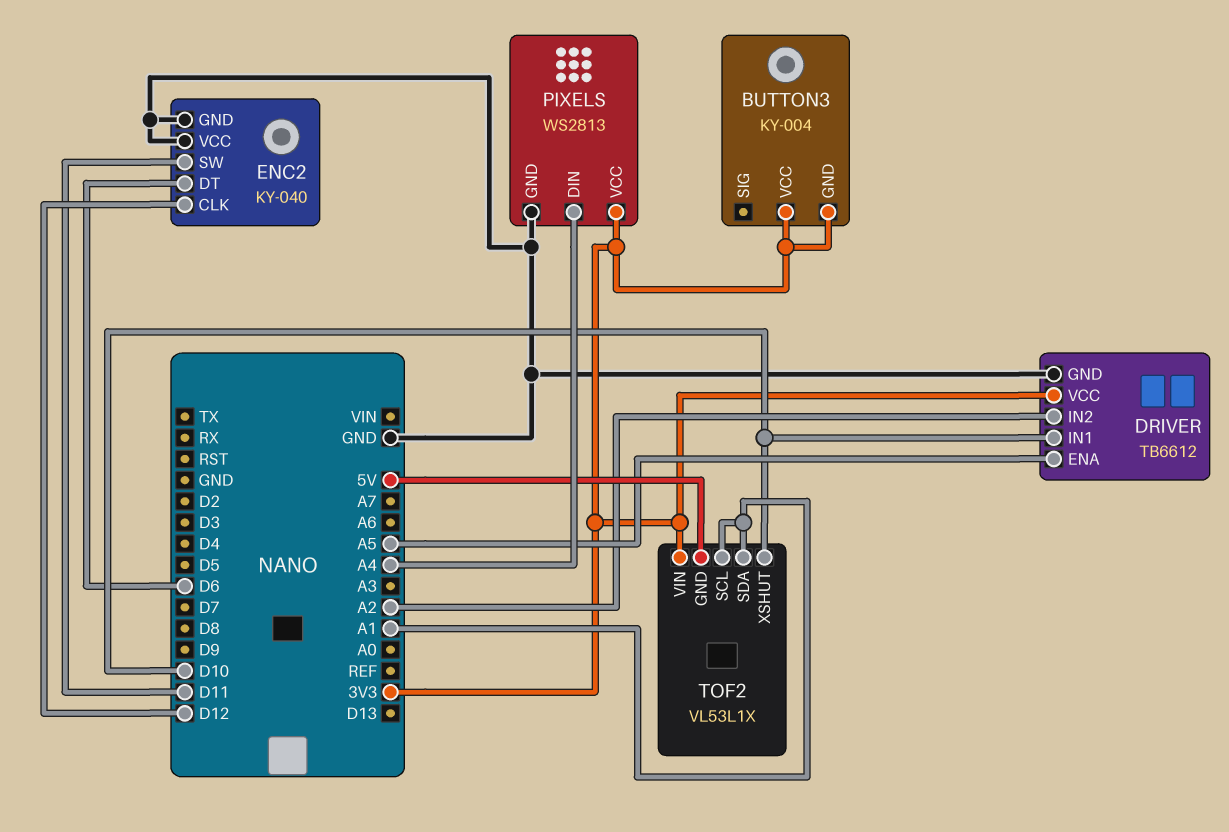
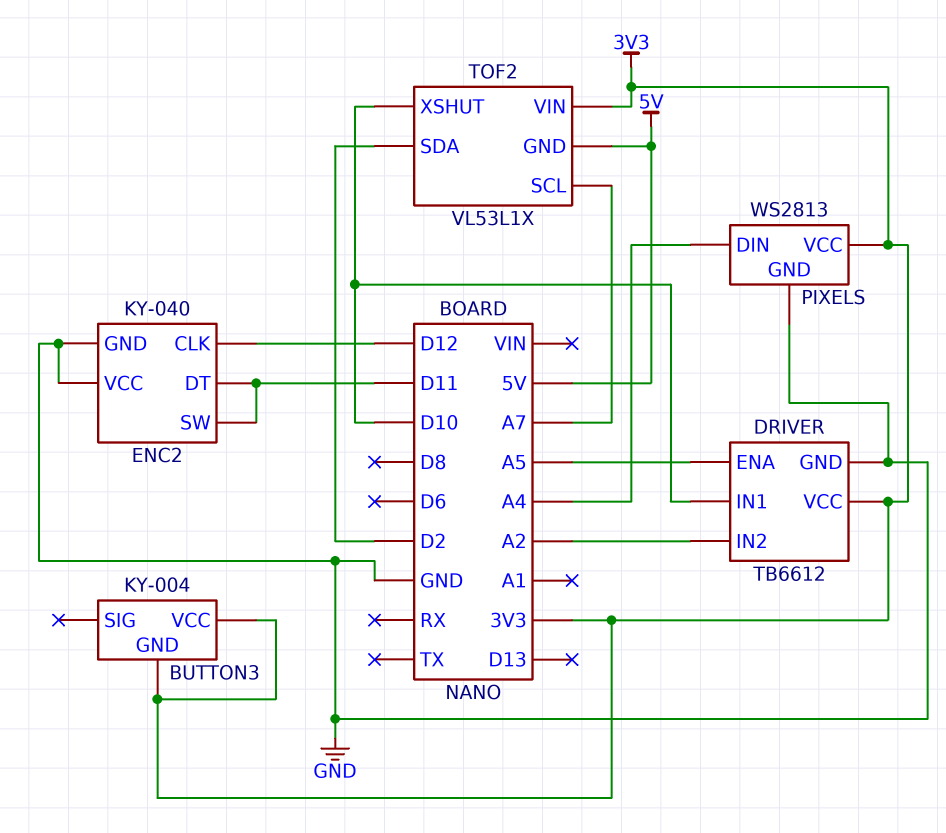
ENC2 pin DT: D6 -> D11
TOF2 pin SCL: A1 -> A7
TOF2 pin SDA: A1 -> D2

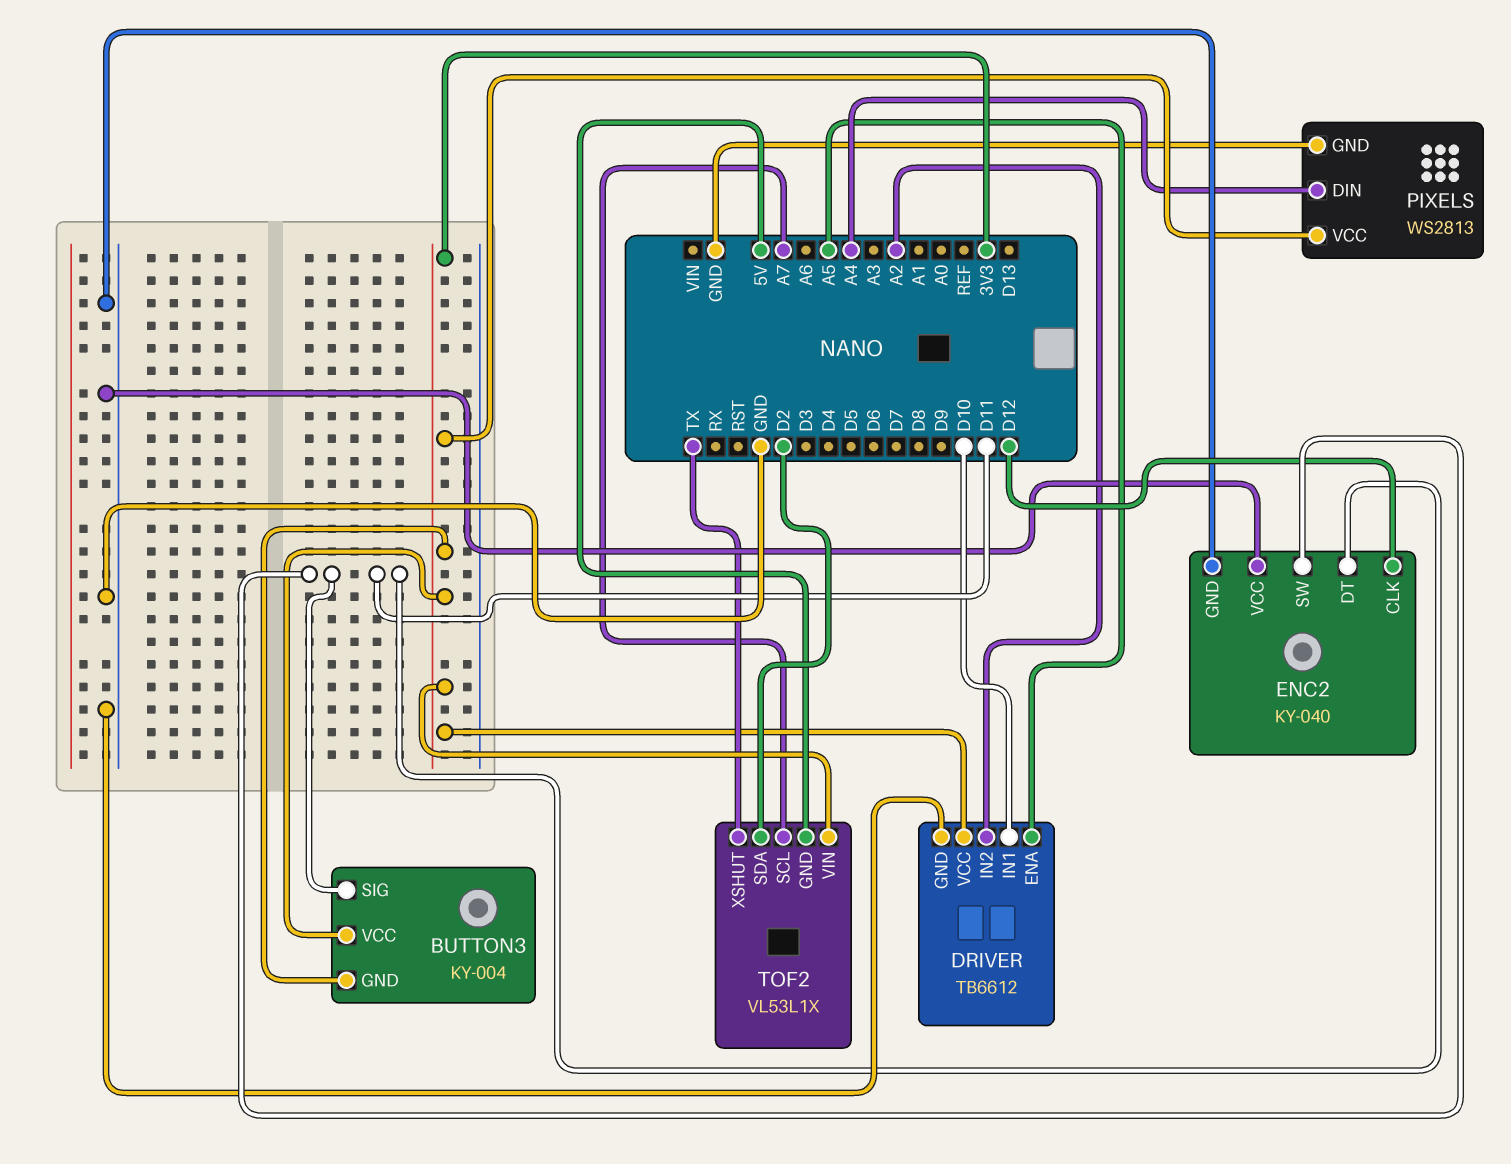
BUTTON3 pin SIG: none -> D11
TOF2 pin XSHUT: D10 -> TX

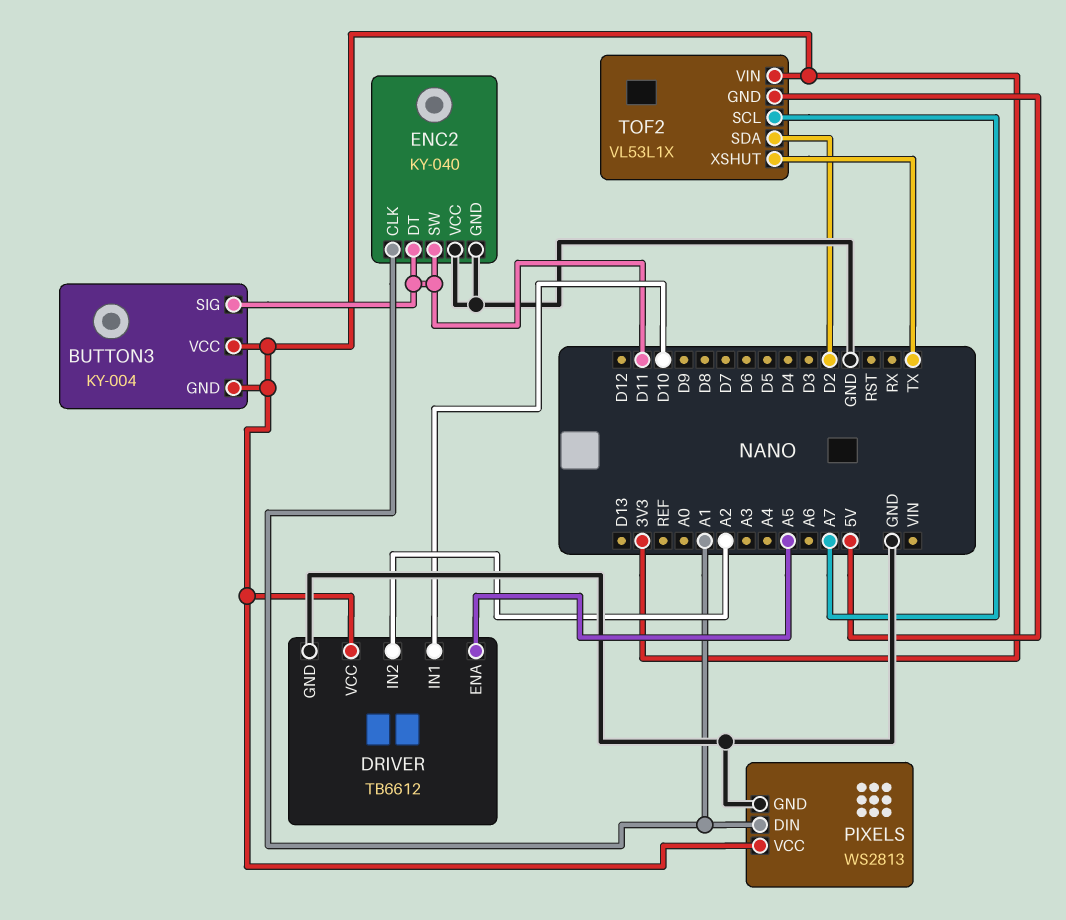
ENC2 pin CLK: D12 -> A1
PIXELS pin DIN: A4 -> A1

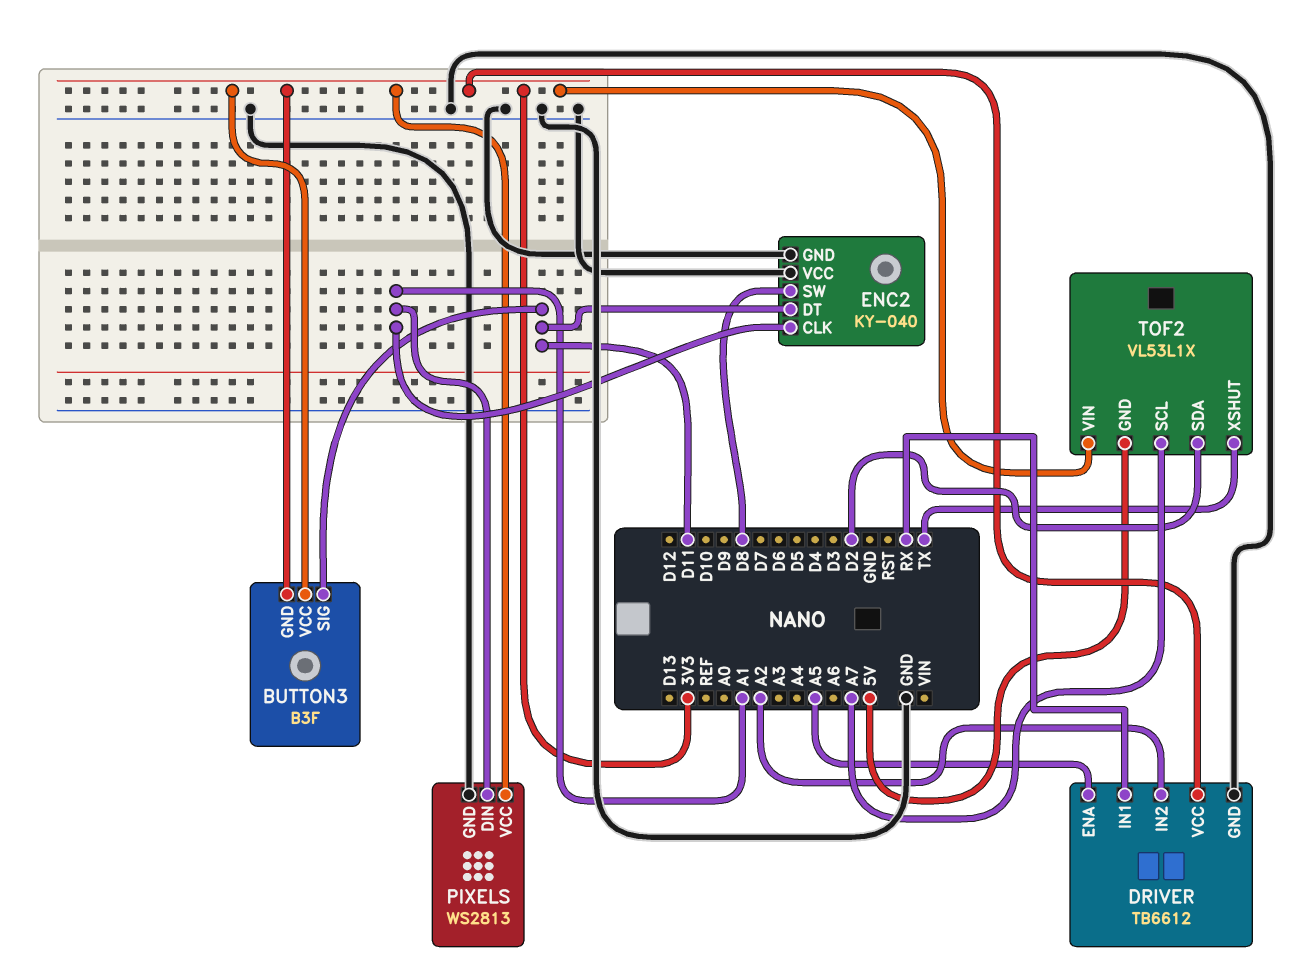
BUTTON3: KY-004 -> B3F
DRIVER pin IN1: D10 -> RX
ENC2 pin SW: D11 -> D8

